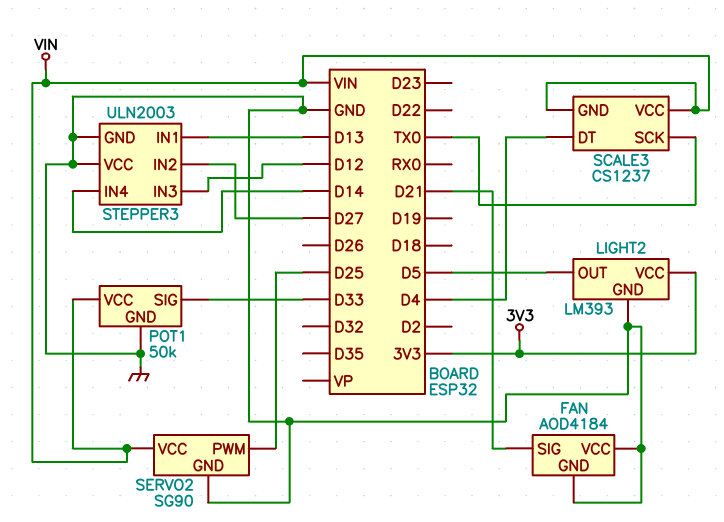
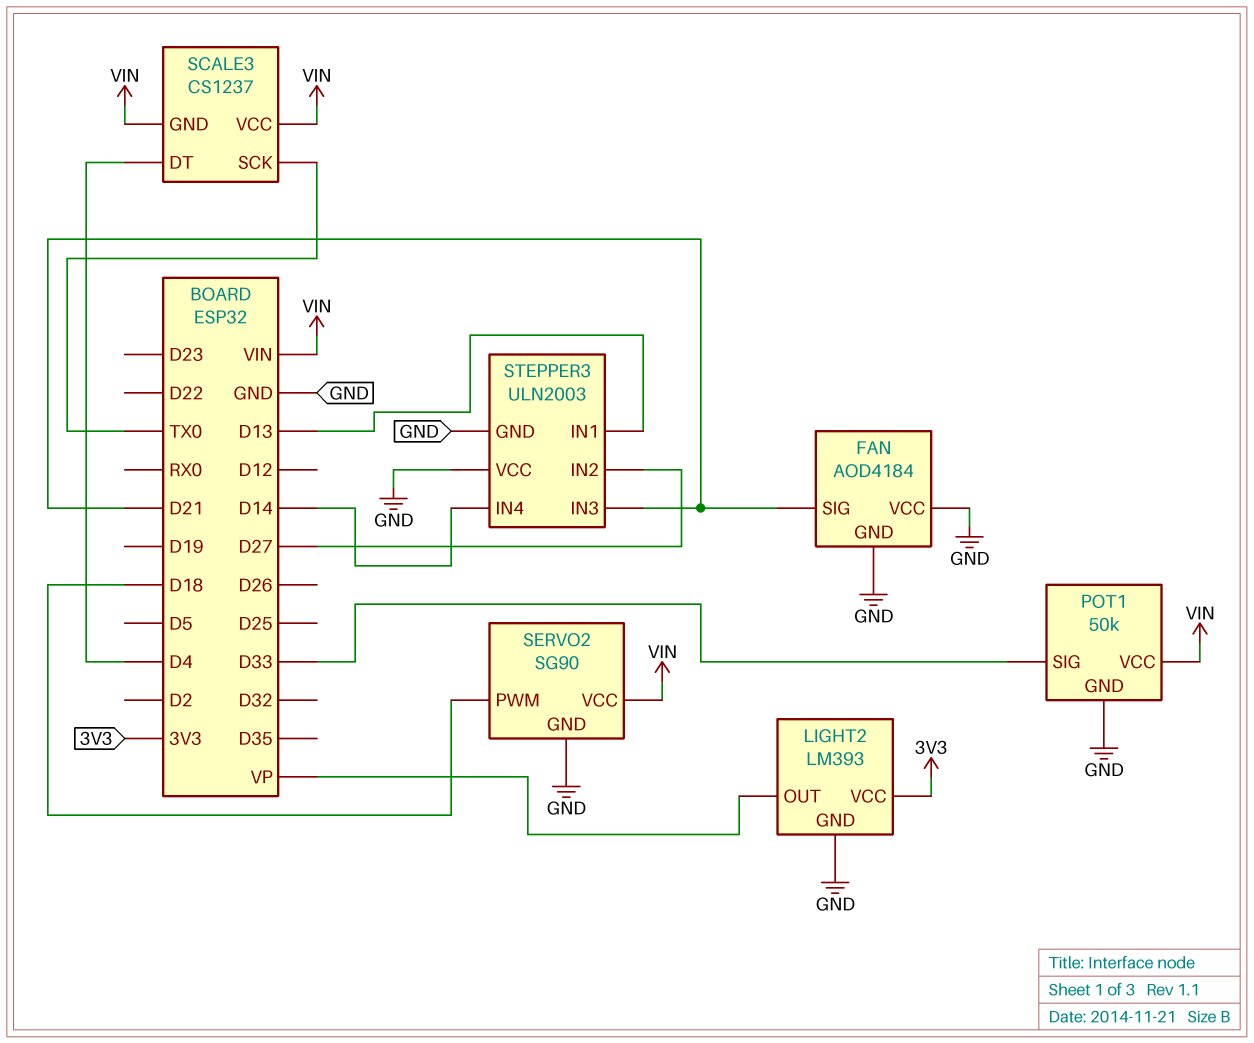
LIGHT2 pin OUT: D5 -> VP
SERVO2 pin PWM: D25 -> D18
STEPPER3 pin IN3: D12 -> D21

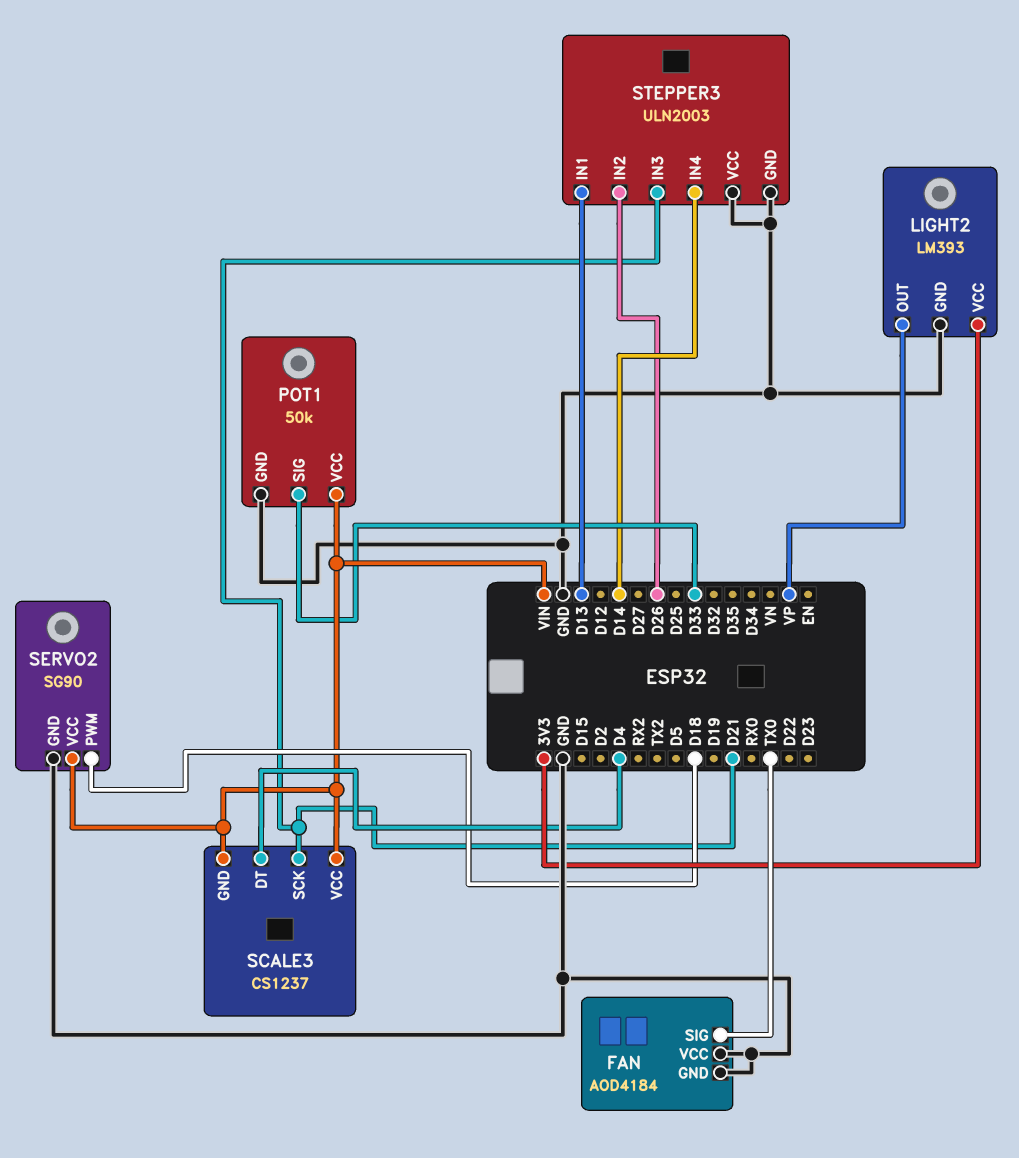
FAN pin SIG: D21 -> TX0
SCALE3 pin SCK: TX0 -> D21
STEPPER3 pin IN2: D27 -> D26

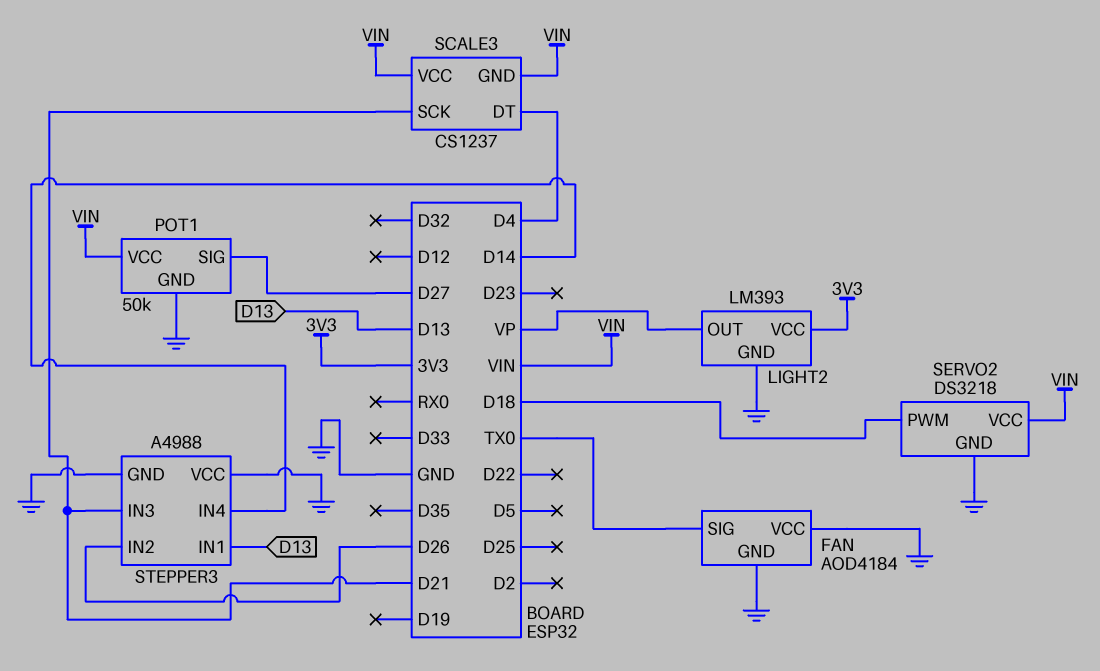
POT1 pin SIG: D33 -> D27
SERVO2: SG90 -> DS3218
STEPPER3: ULN2003 -> A4988

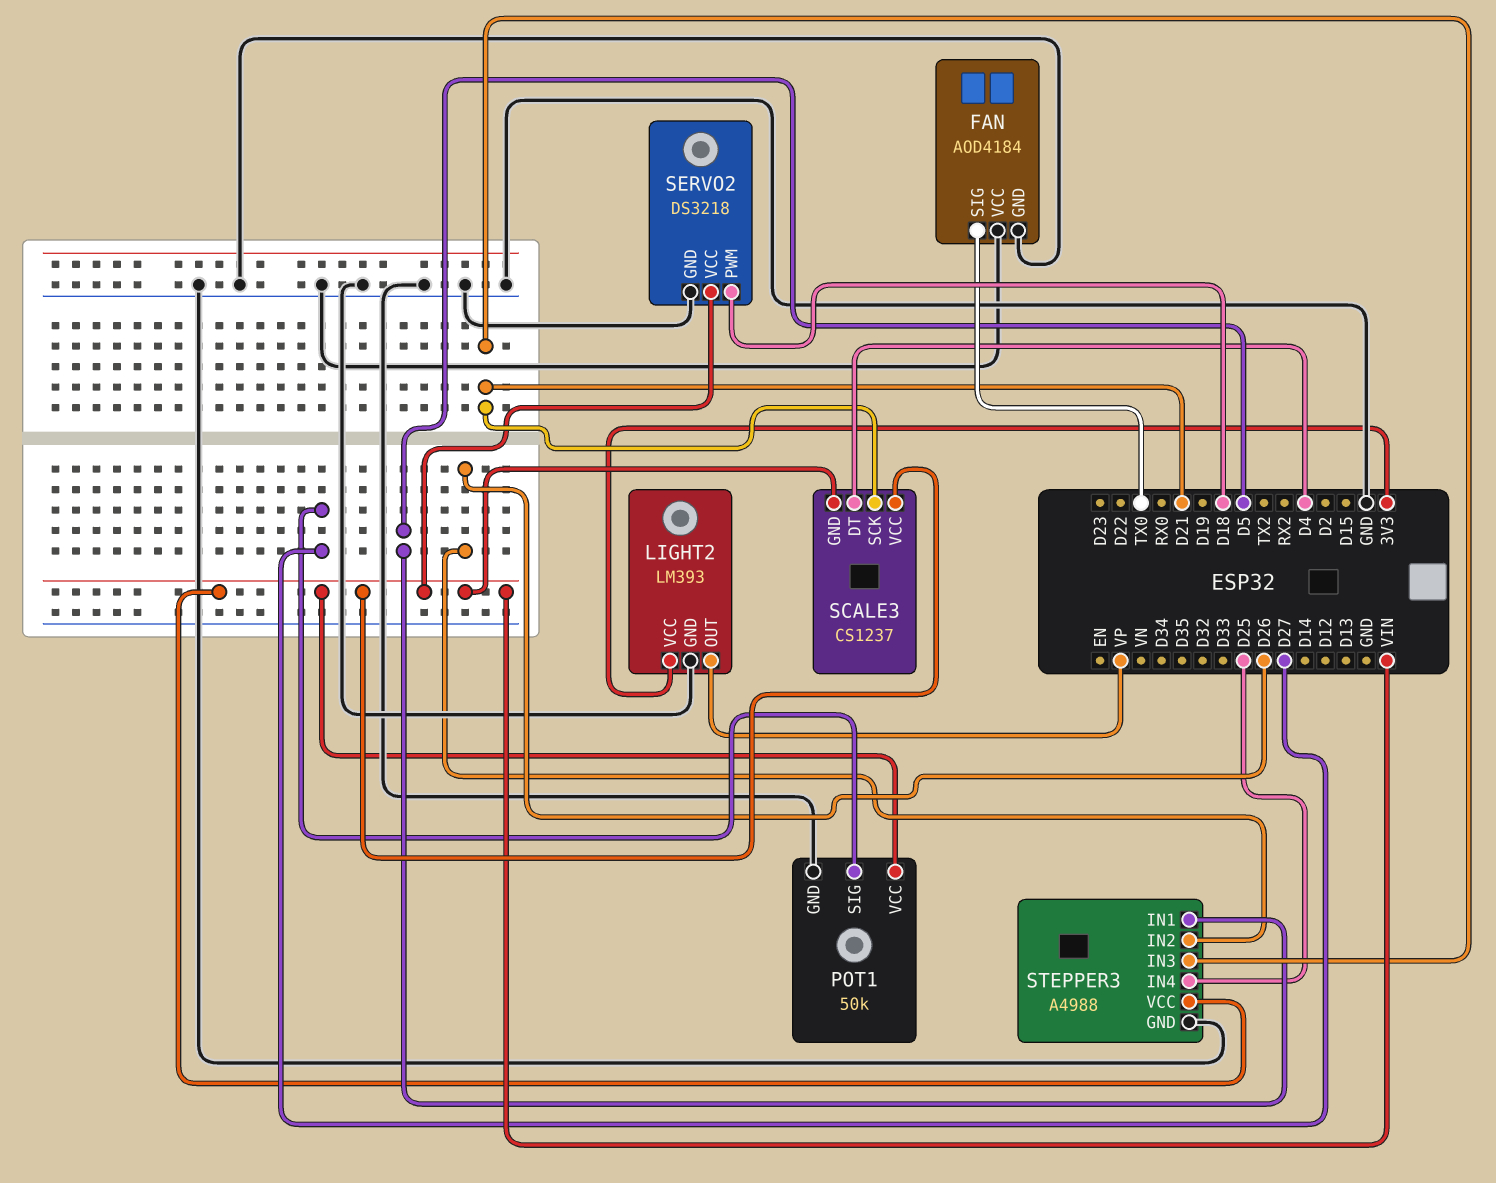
STEPPER3 pin IN1: D13 -> D5
STEPPER3 pin IN4: D14 -> D25
STEPPER3 pin VCC: GND -> VIN

